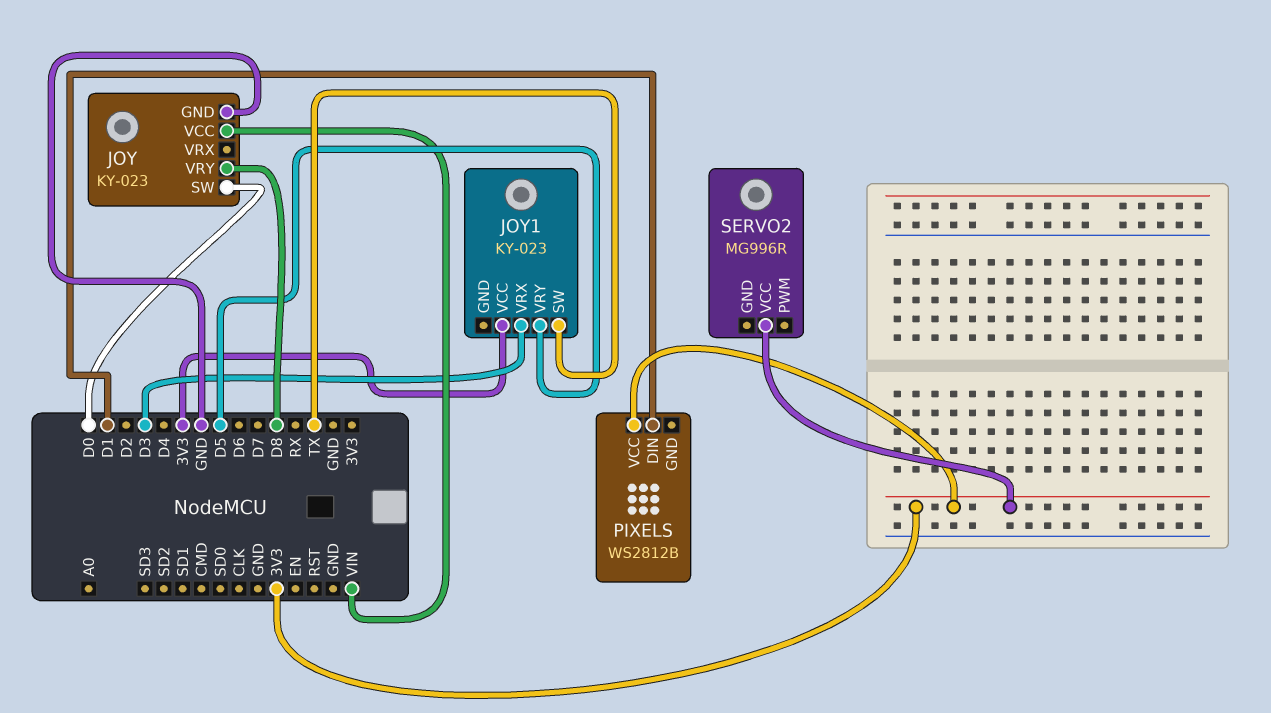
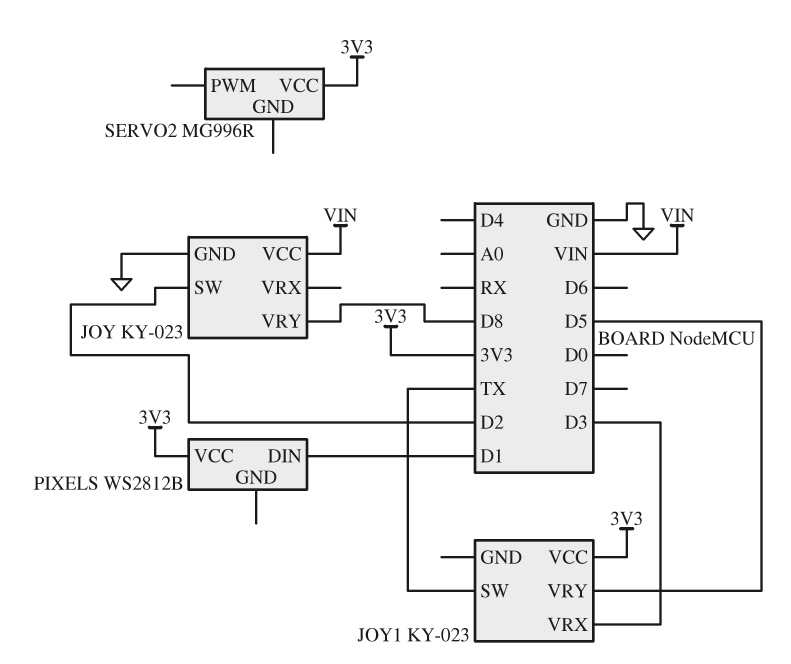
JOY pin SW: D0 -> D2

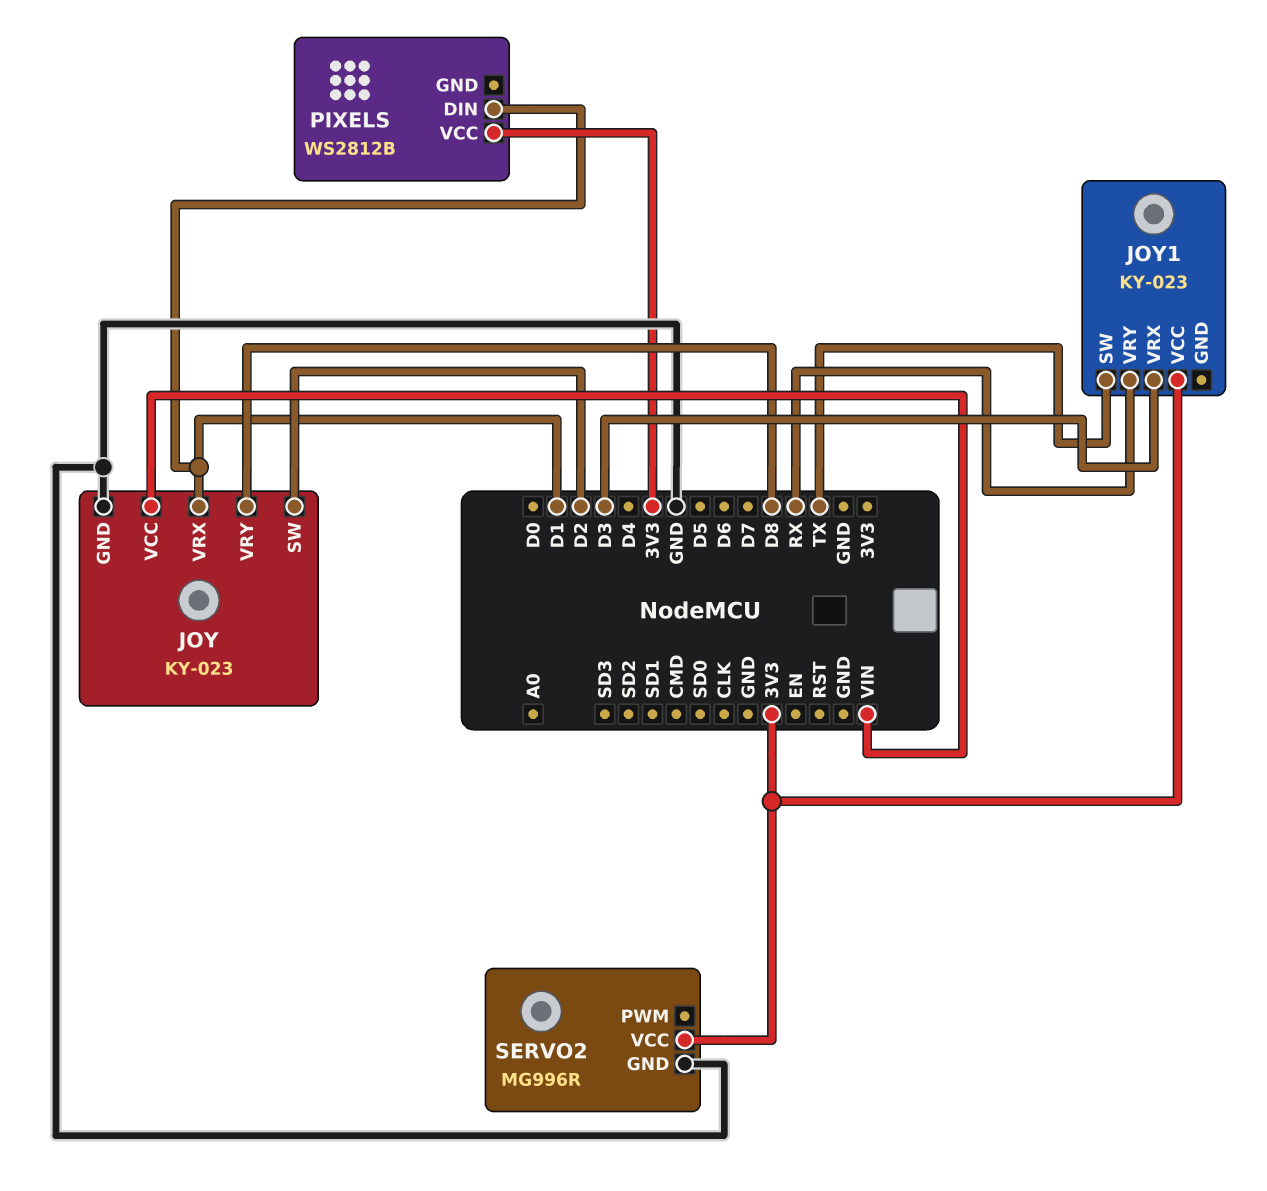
JOY pin VRX: none -> D1
JOY1 pin VRY: D5 -> RX
SERVO2 pin GND: none -> GND

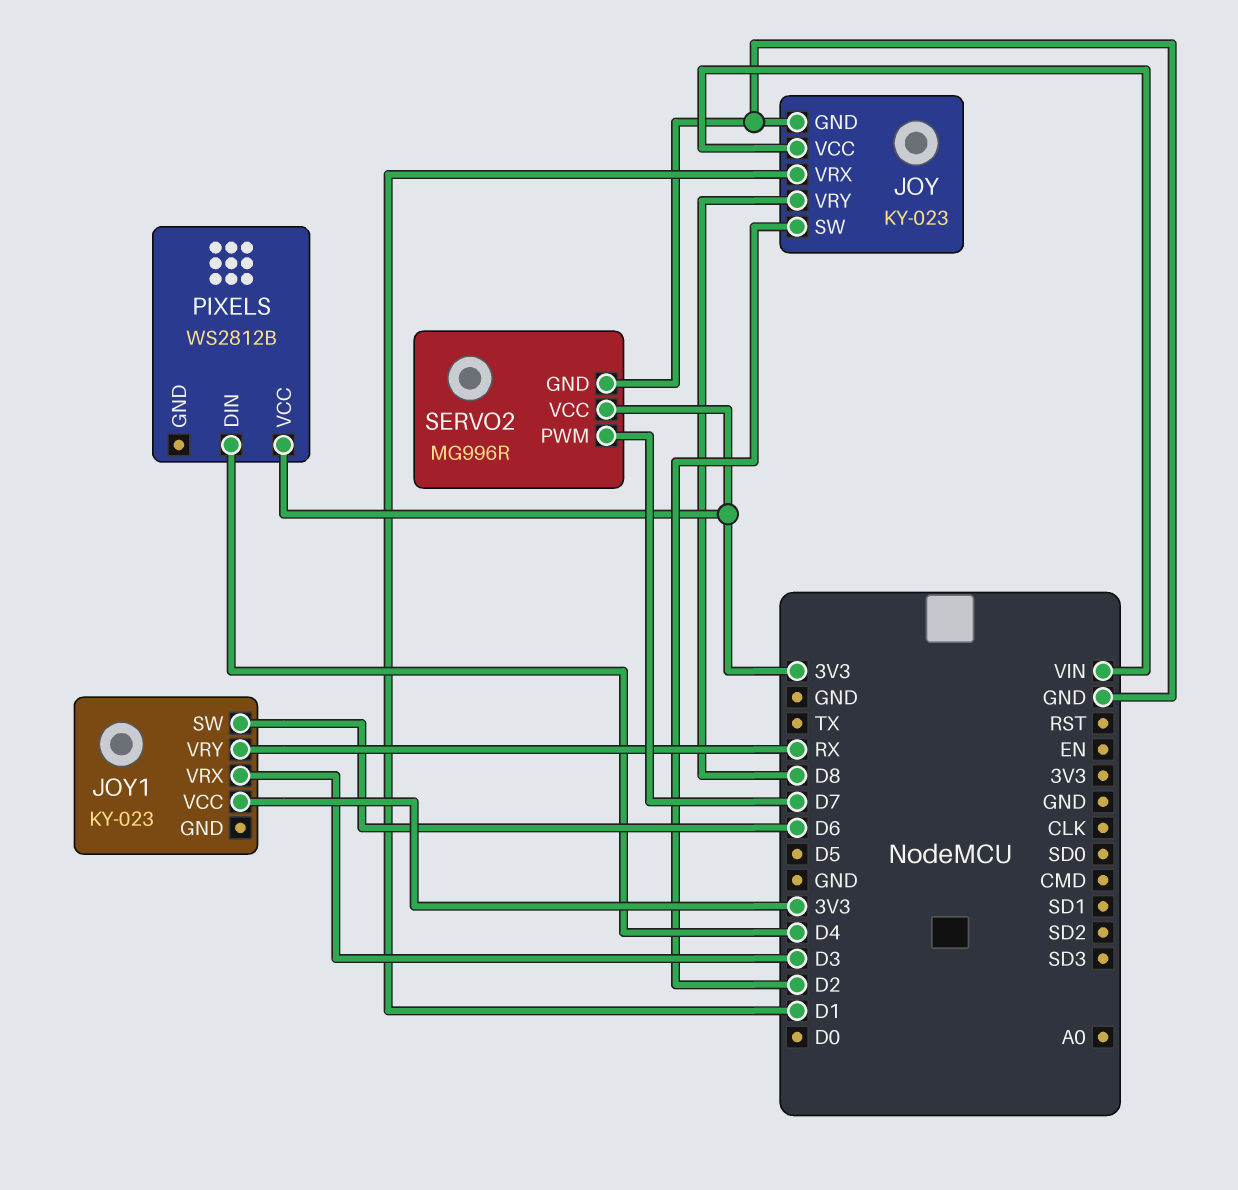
JOY1 pin SW: TX -> D6
PIXELS pin DIN: D1 -> D4
SERVO2 pin PWM: none -> D7

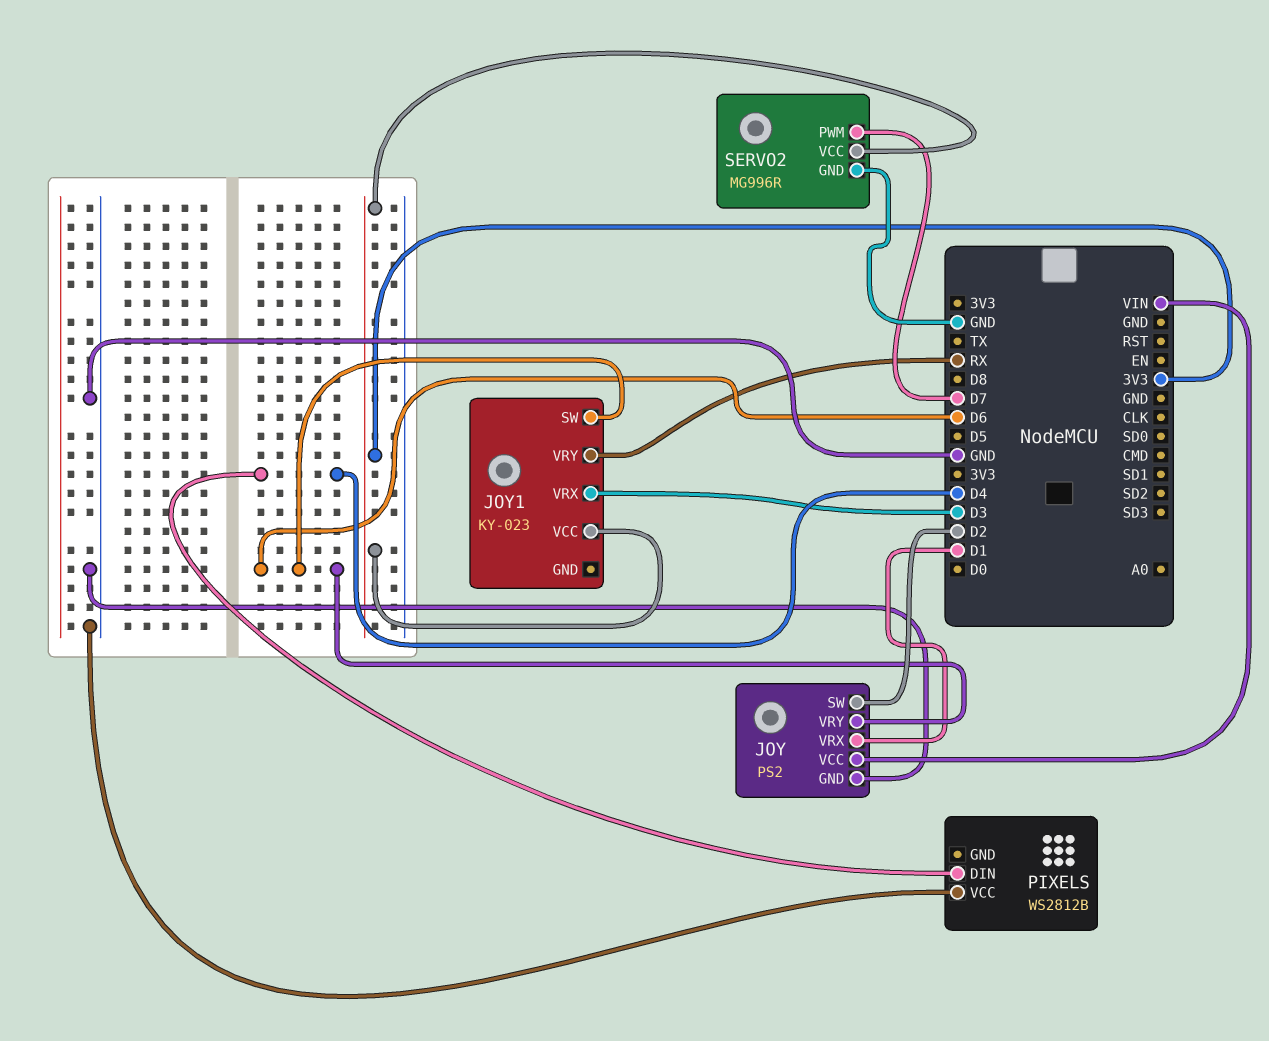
JOY: KY-023 -> PS2
JOY pin VRY: D8 -> D6
PIXELS pin VCC: 3V3 -> GND

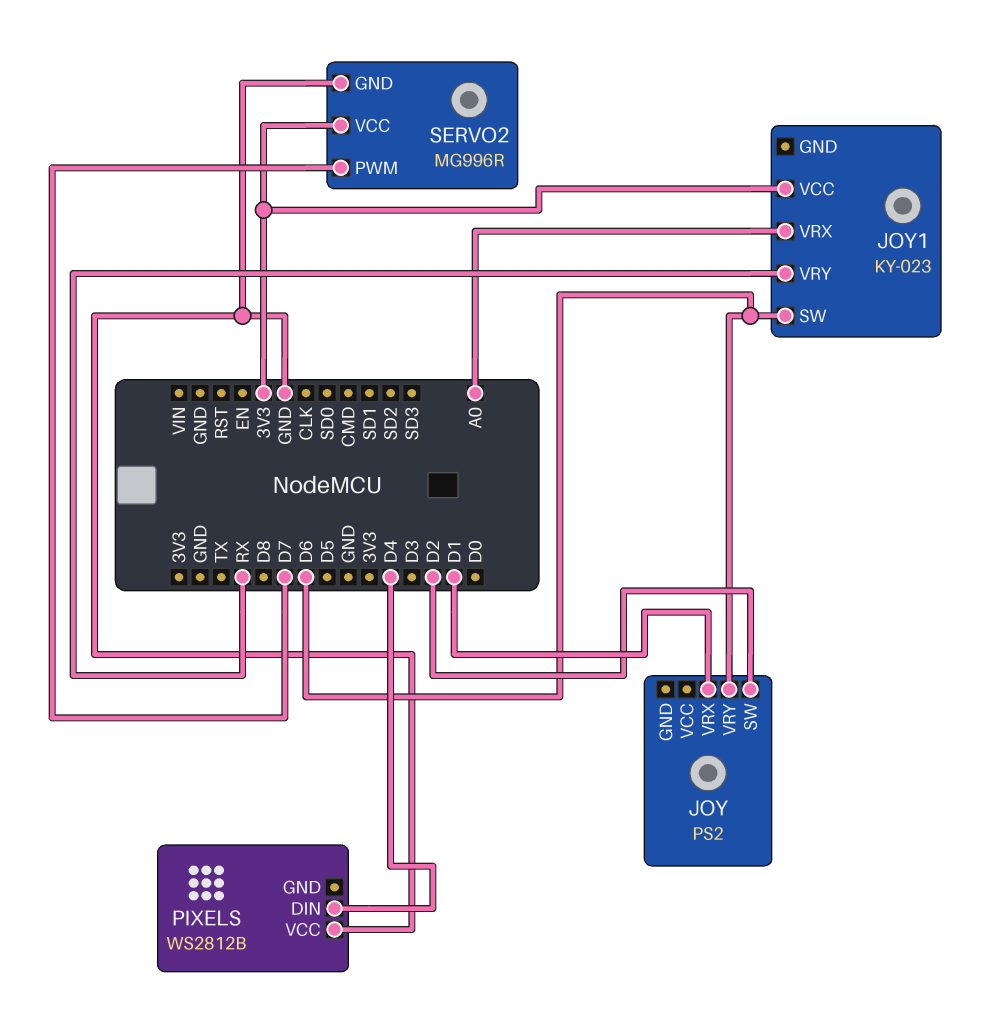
JOY pin GND: GND -> none
JOY pin VCC: VIN -> none
JOY1 pin VRX: D3 -> A0

